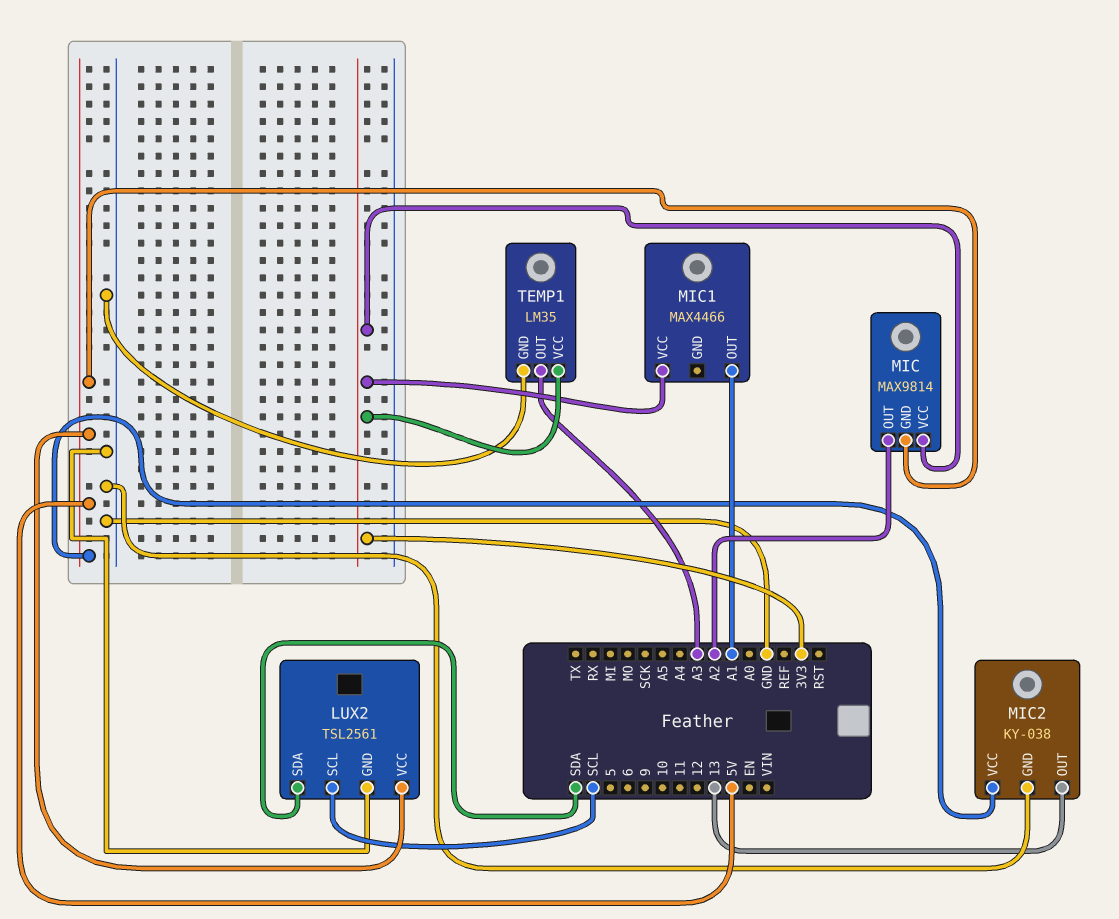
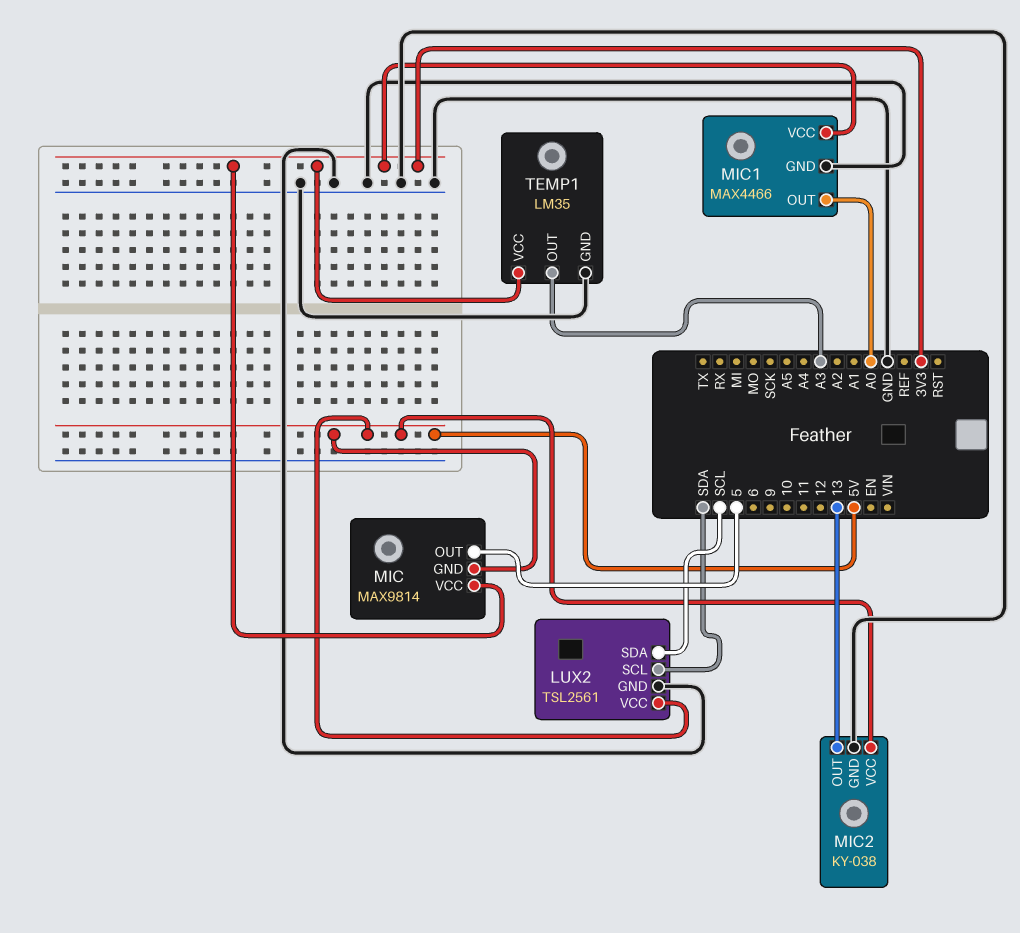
LUX2 pin SCL: SCL -> SDA
LUX2 pin SDA: SDA -> SCL
MIC pin OUT: A2 -> 5
MIC1 pin GND: none -> GND
MIC1 pin OUT: A1 -> A0

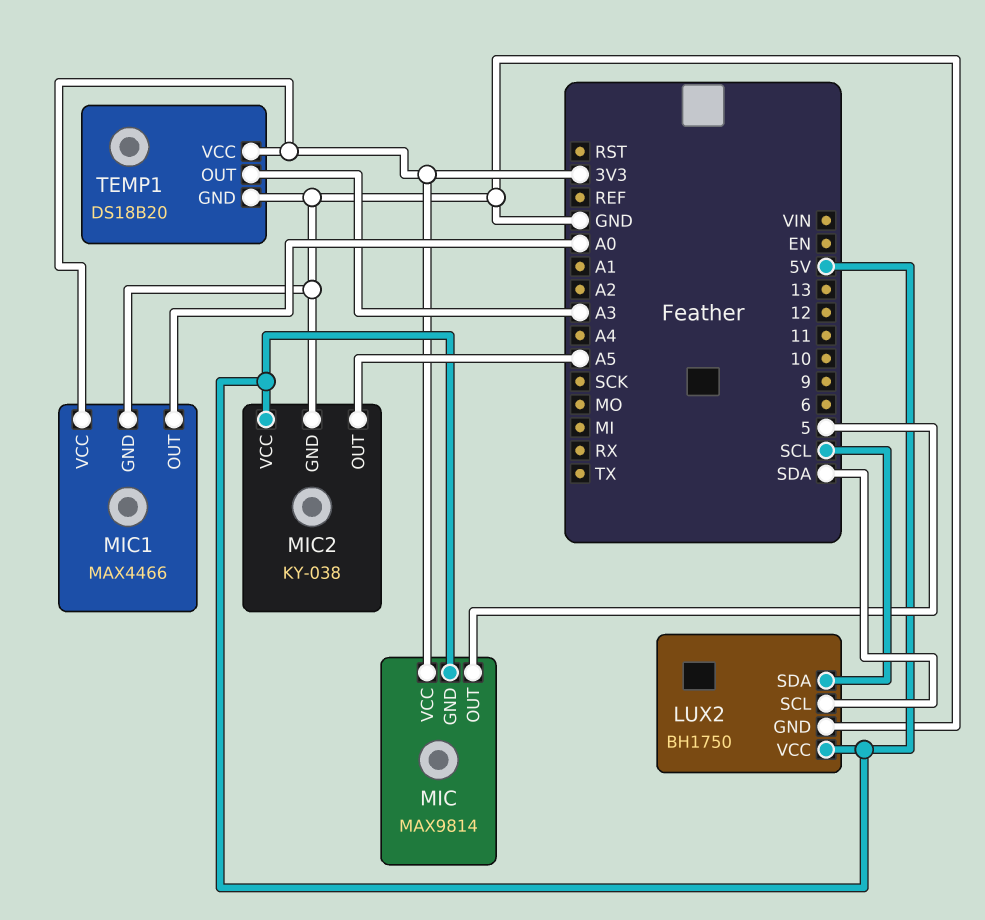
LUX2: TSL2561 -> BH1750
MIC2 pin OUT: 13 -> A5
TEMP1: LM35 -> DS18B20

